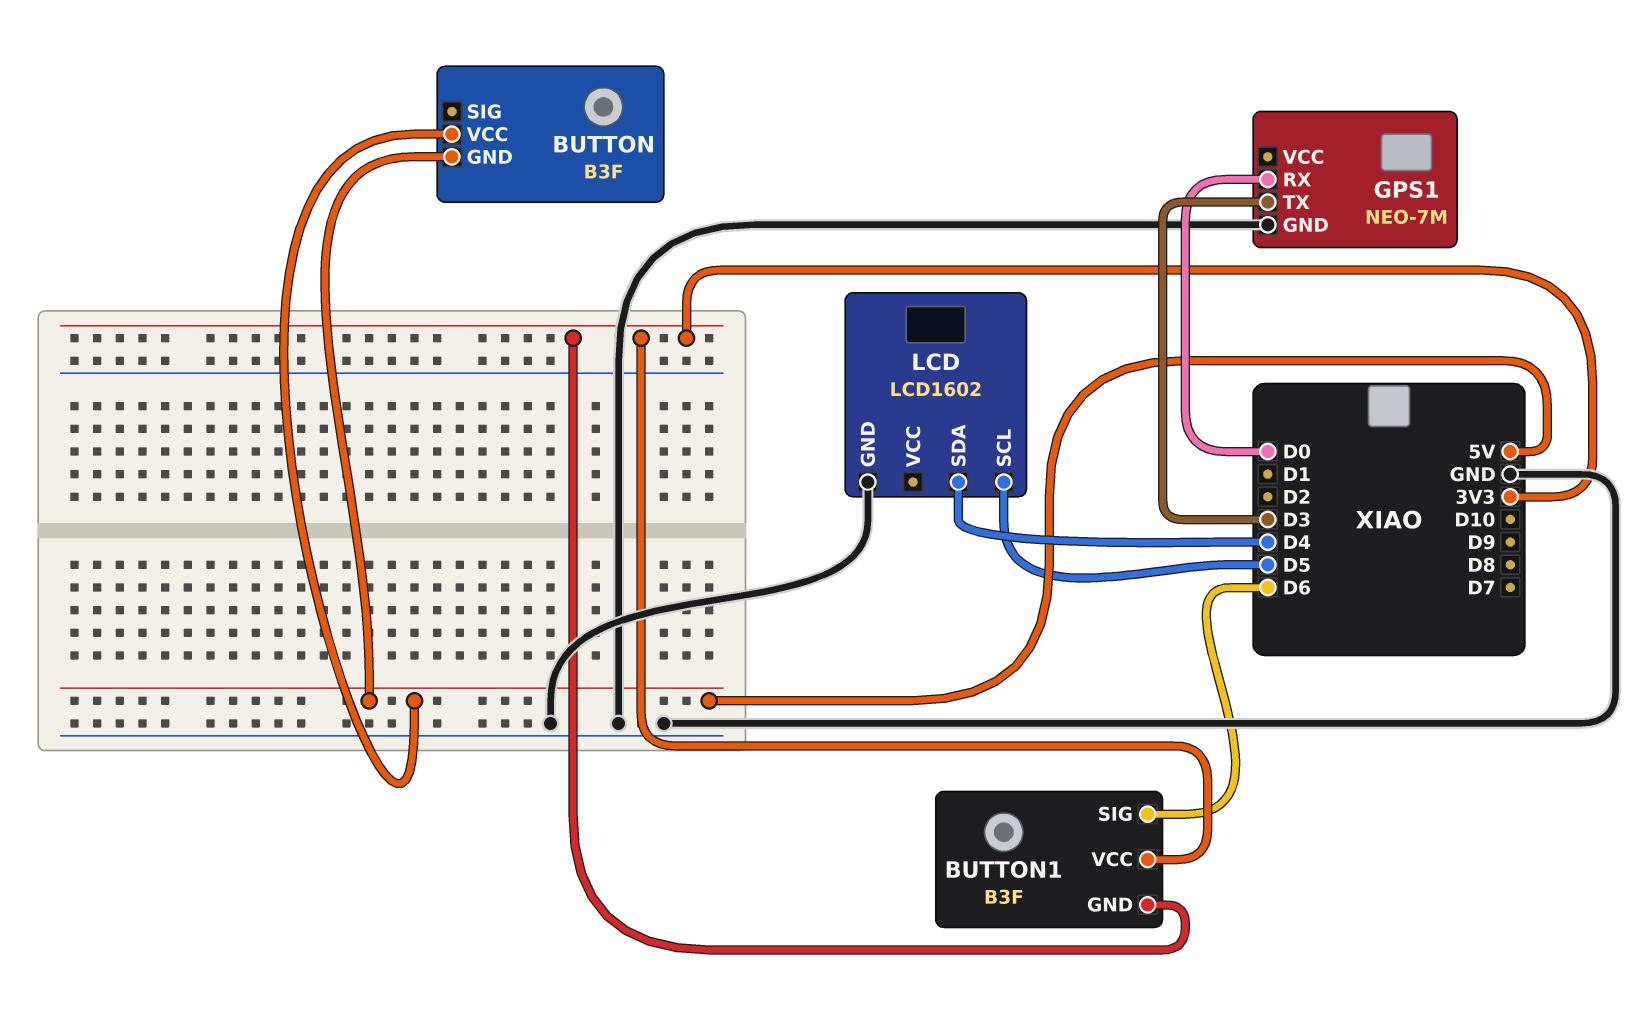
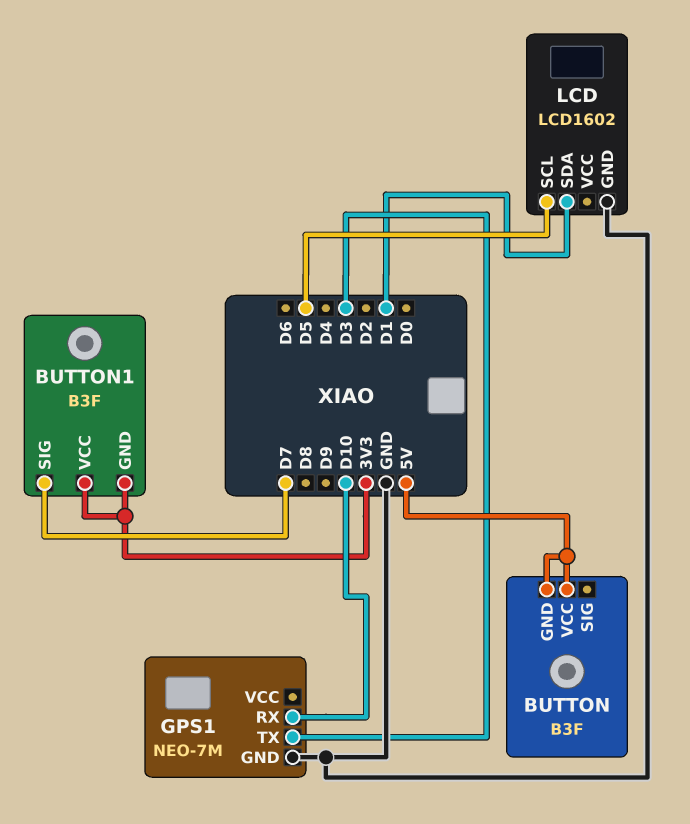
BUTTON1 pin SIG: D6 -> D7
GPS1 pin RX: D0 -> D10
LCD pin SDA: D4 -> D1

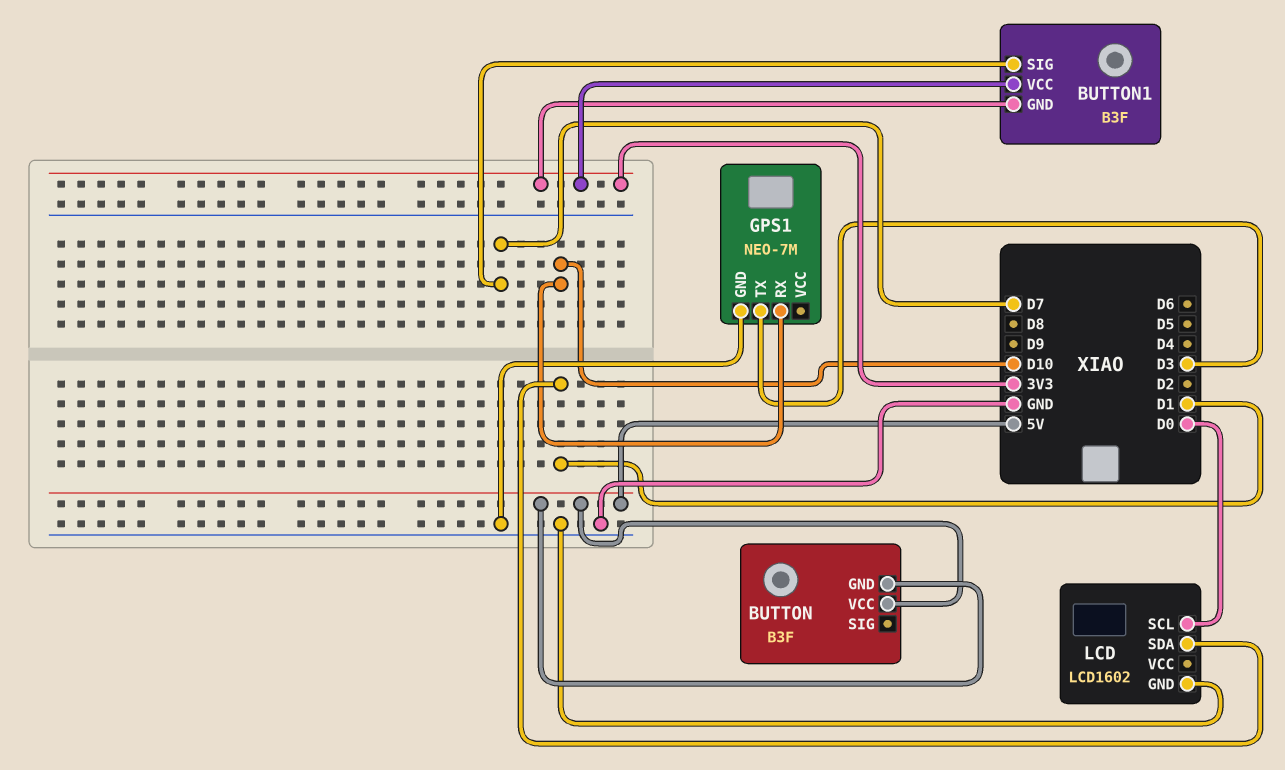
LCD pin SCL: D5 -> D0

